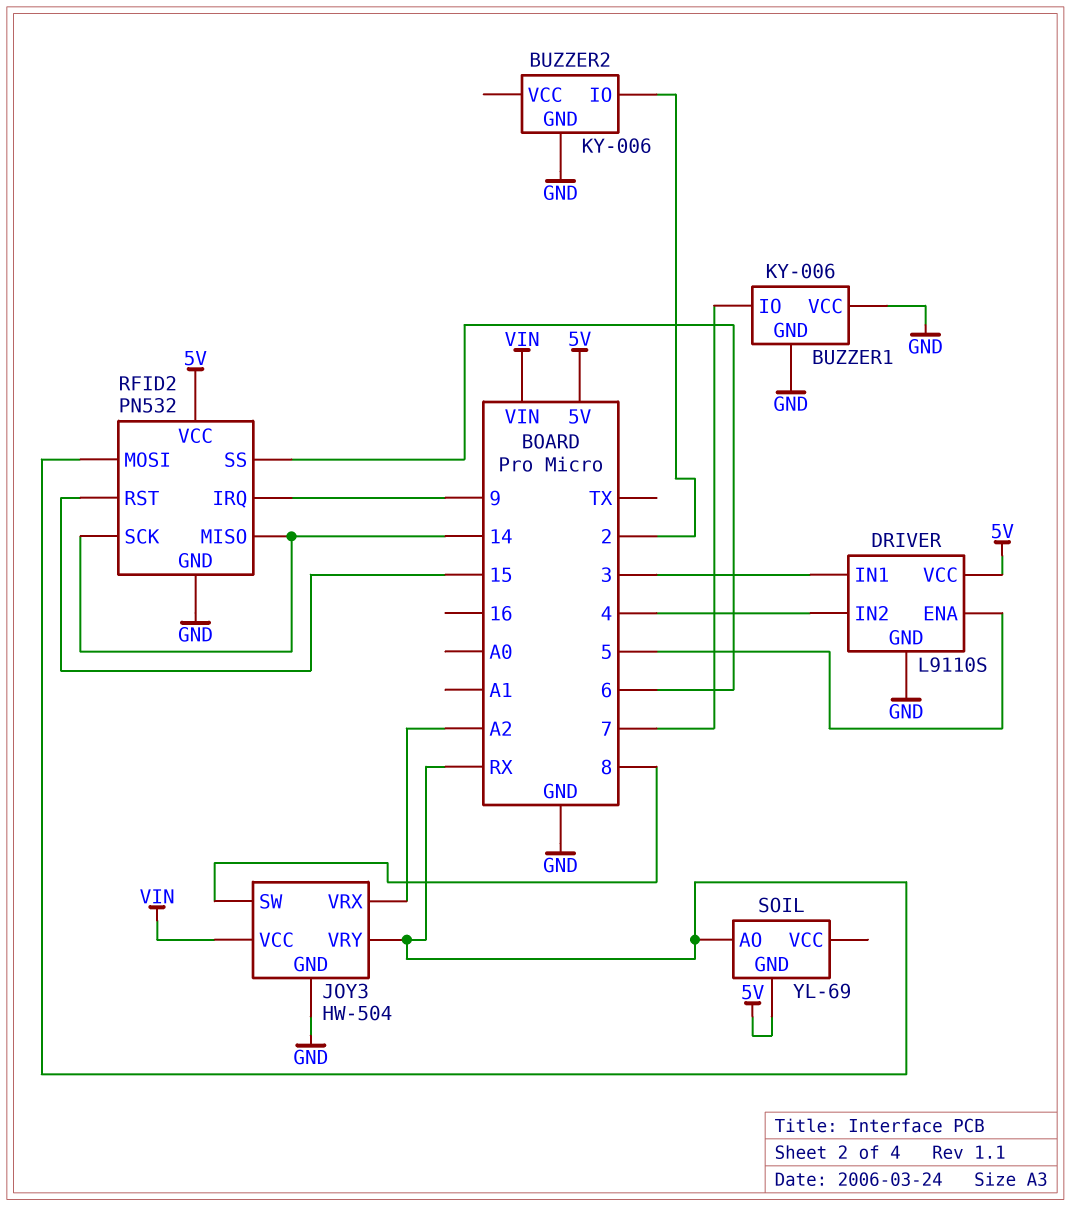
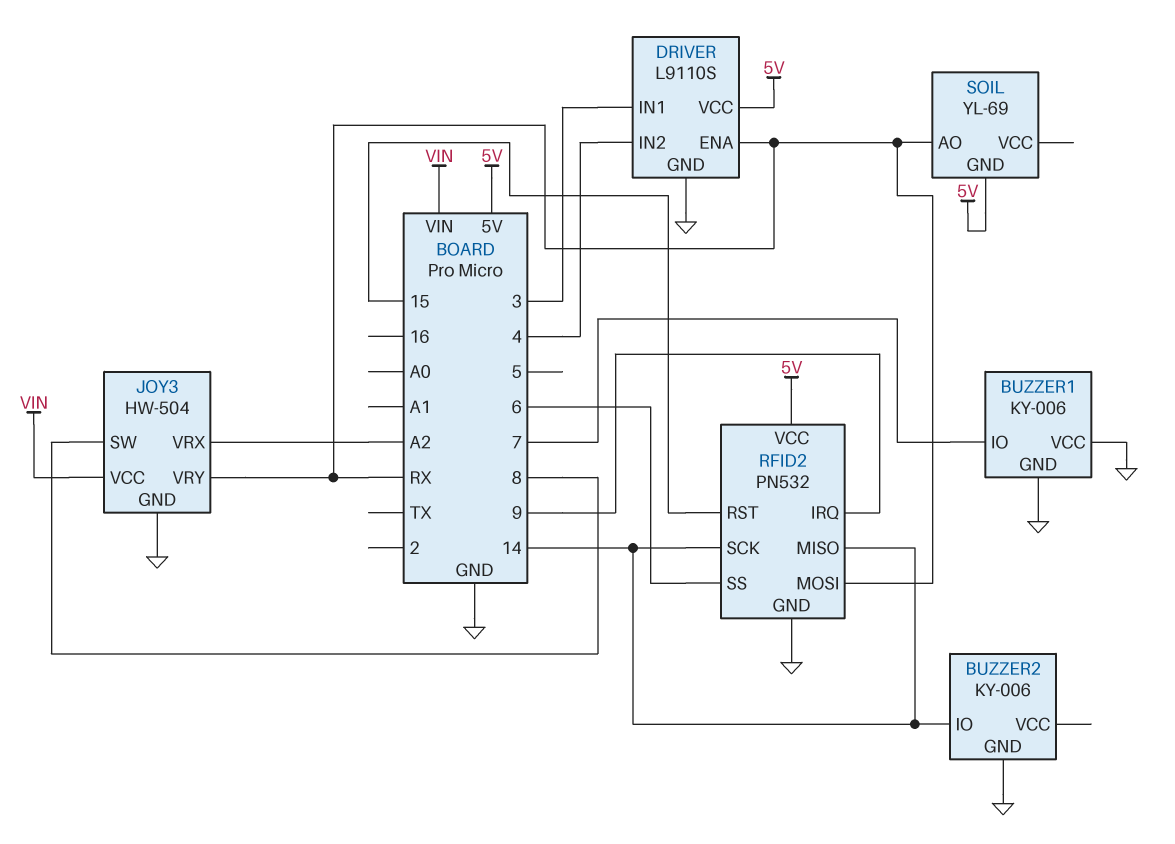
BUZZER2 pin IO: 2 -> 14
DRIVER pin ENA: 5 -> RX

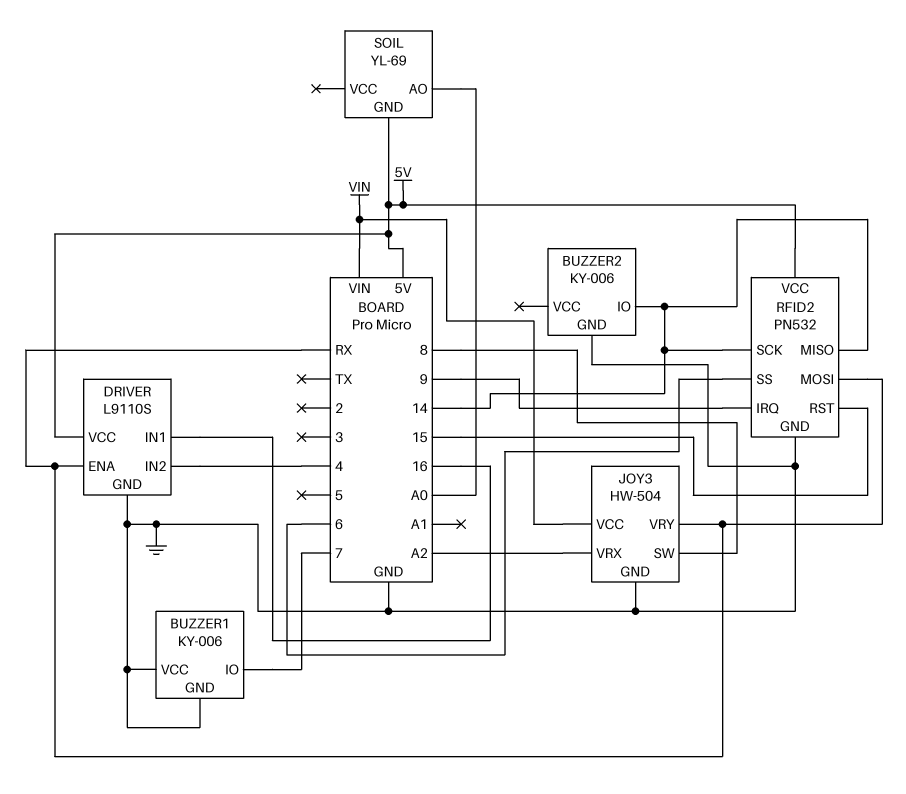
DRIVER pin IN1: 3 -> 16
SOIL pin AO: RX -> A0

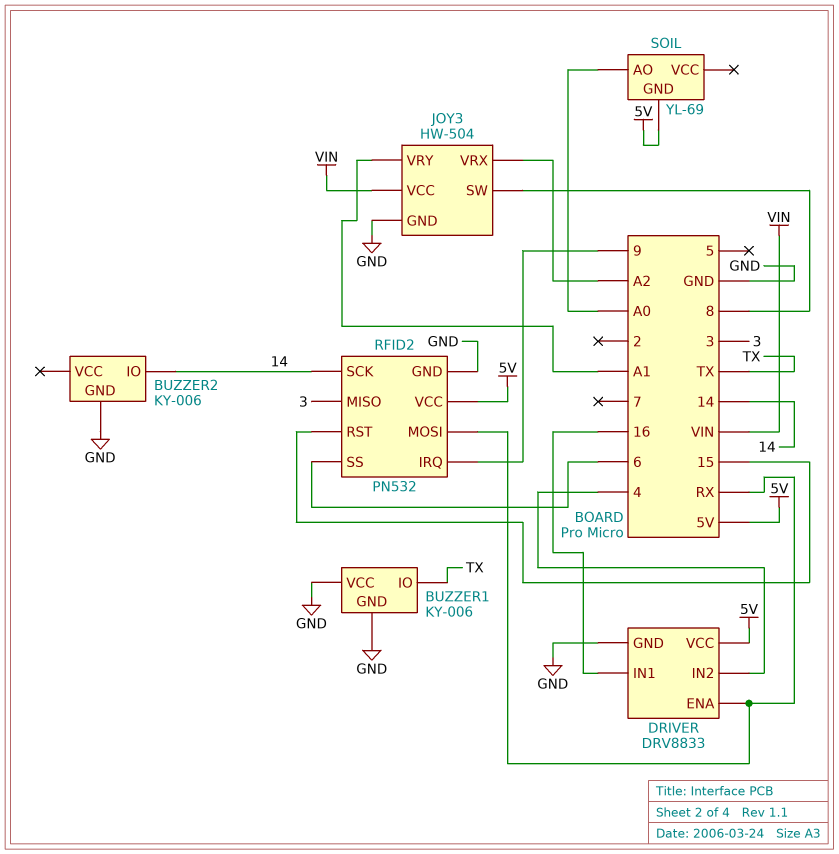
BUZZER1 pin IO: 7 -> TX
DRIVER: L9110S -> DRV8833
JOY3 pin VRY: RX -> A1
RFID2 pin MISO: 14 -> 3

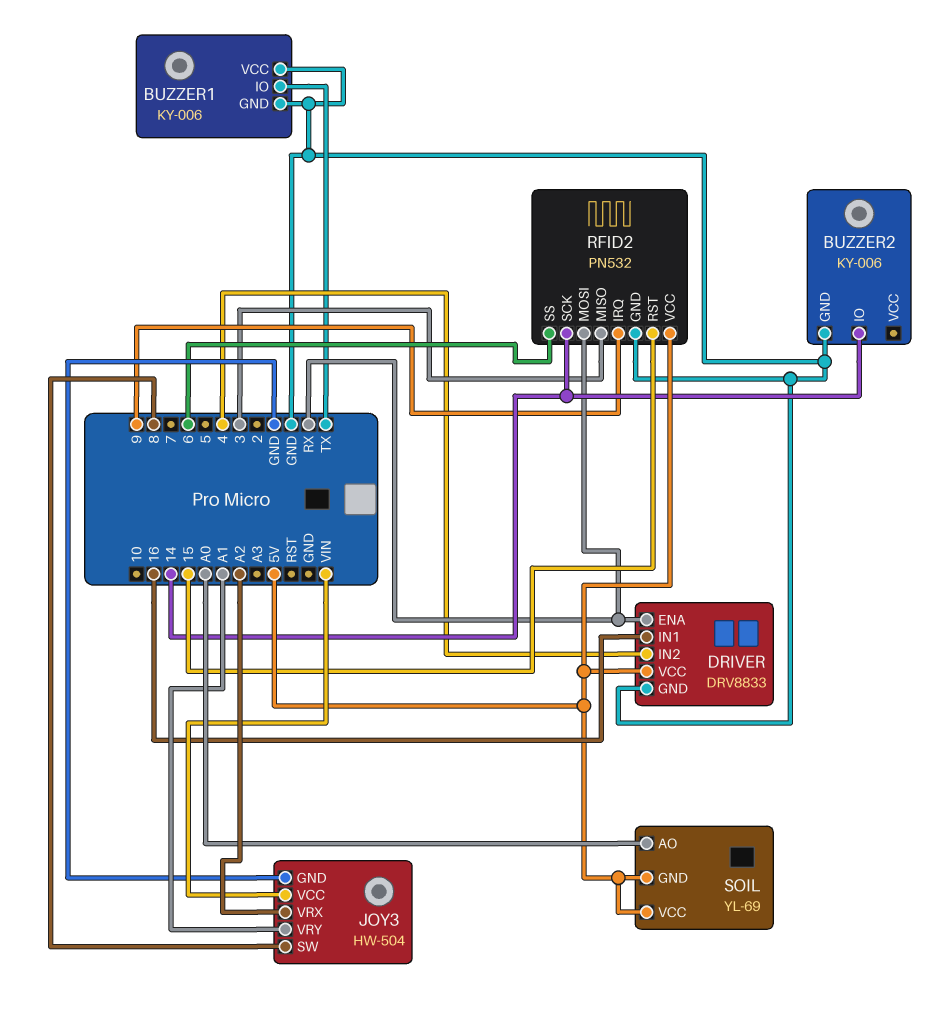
SOIL pin VCC: none -> 5V

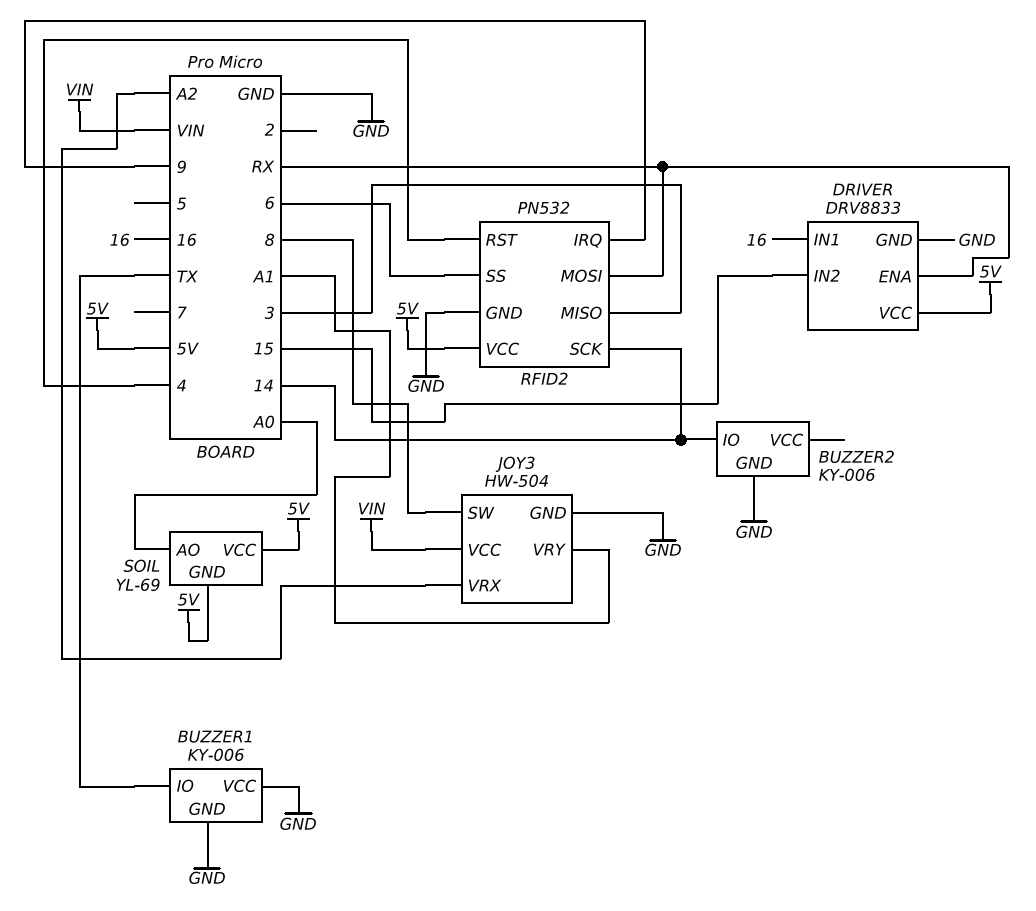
DRIVER pin IN2: 4 -> 15
RFID2 pin RST: 15 -> 4

